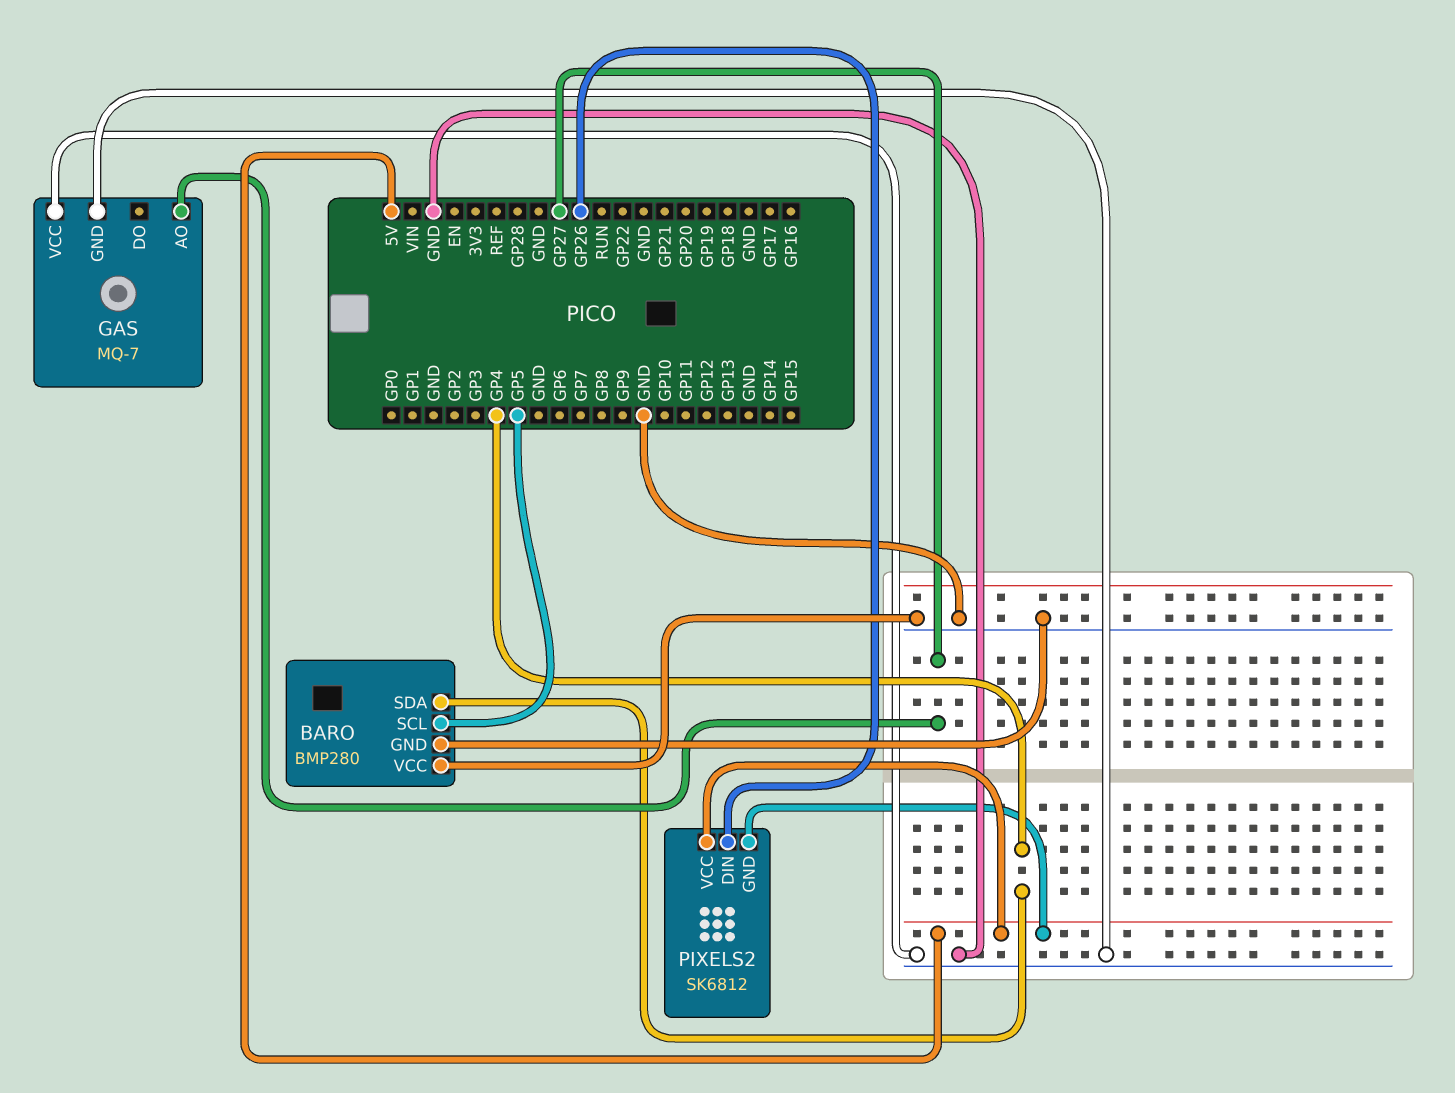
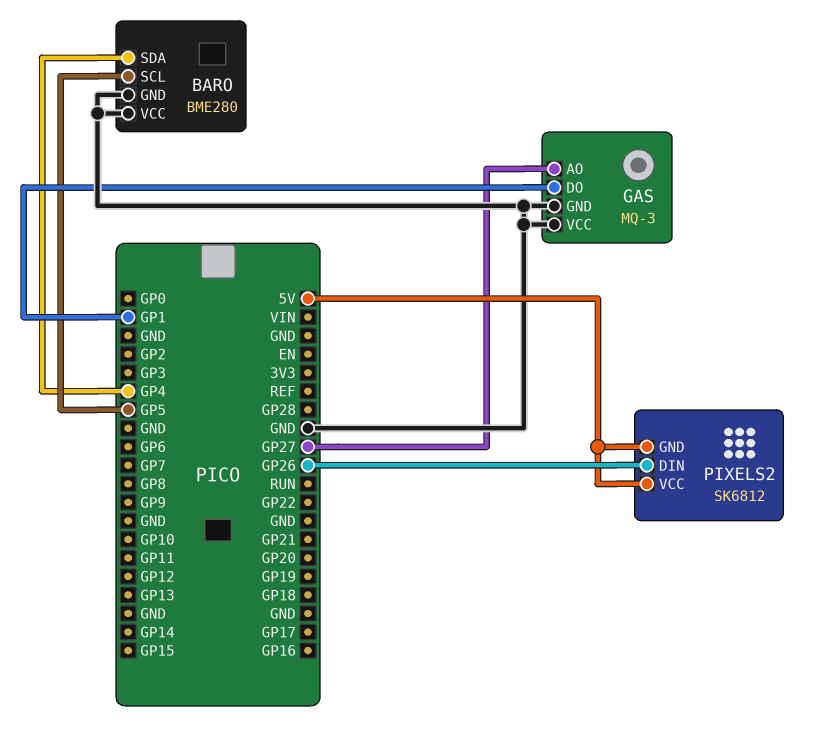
BARO: BMP280 -> BME280
GAS: MQ-7 -> MQ-3
GAS pin DO: none -> GP1

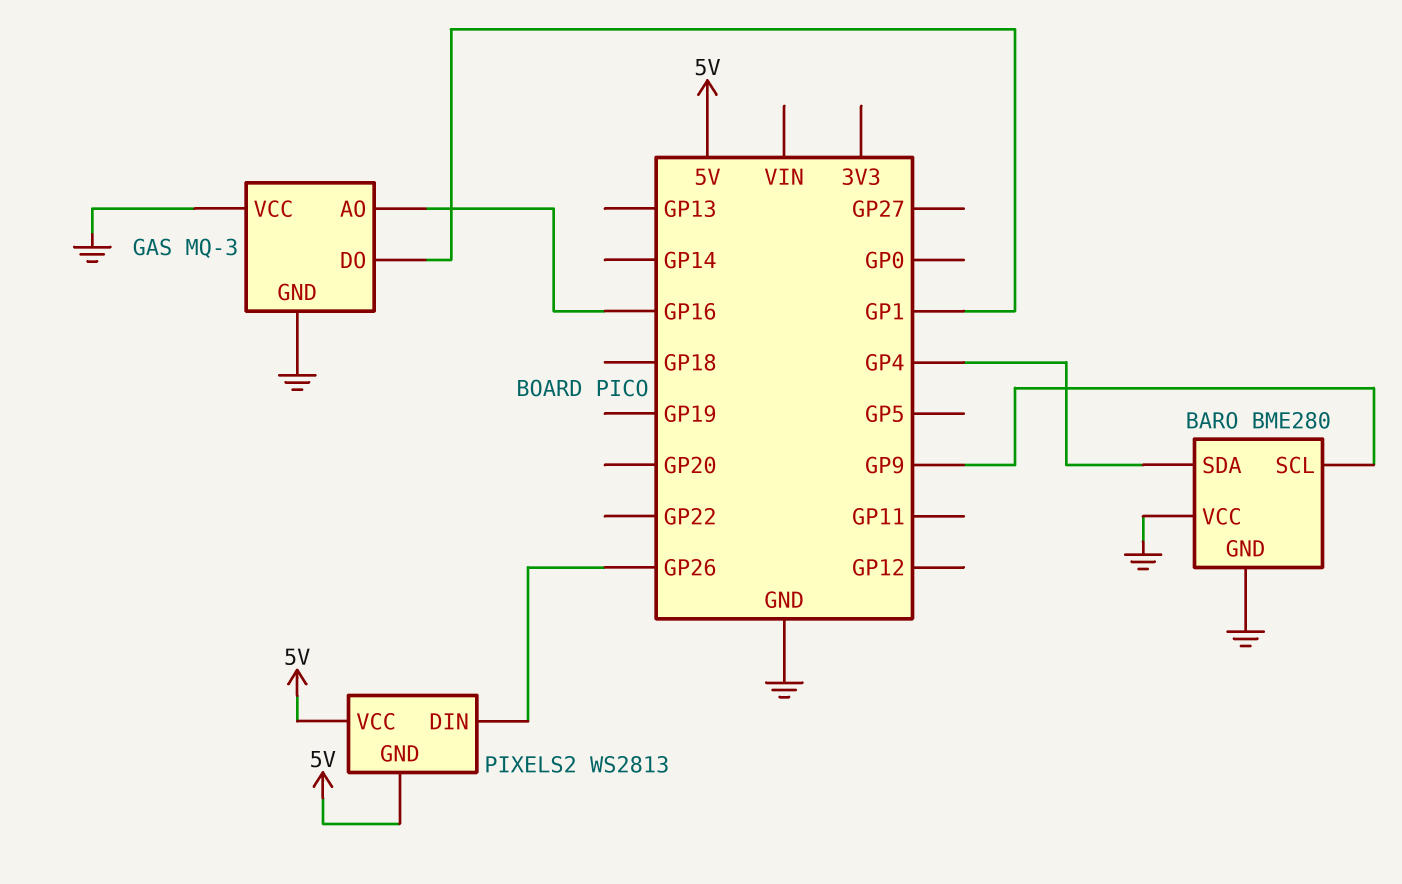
BARO pin SCL: GP5 -> GP9
GAS pin AO: GP27 -> GP16
PIXELS2: SK6812 -> WS2813

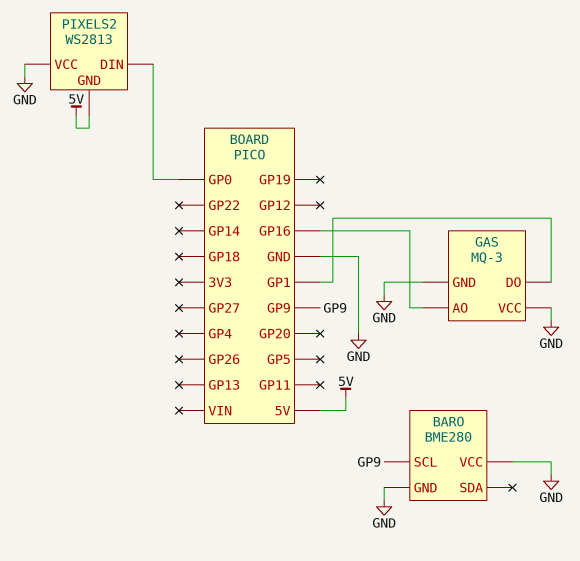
BARO pin SDA: GP4 -> none
PIXELS2 pin DIN: GP26 -> GP0
PIXELS2 pin VCC: 5V -> GND

